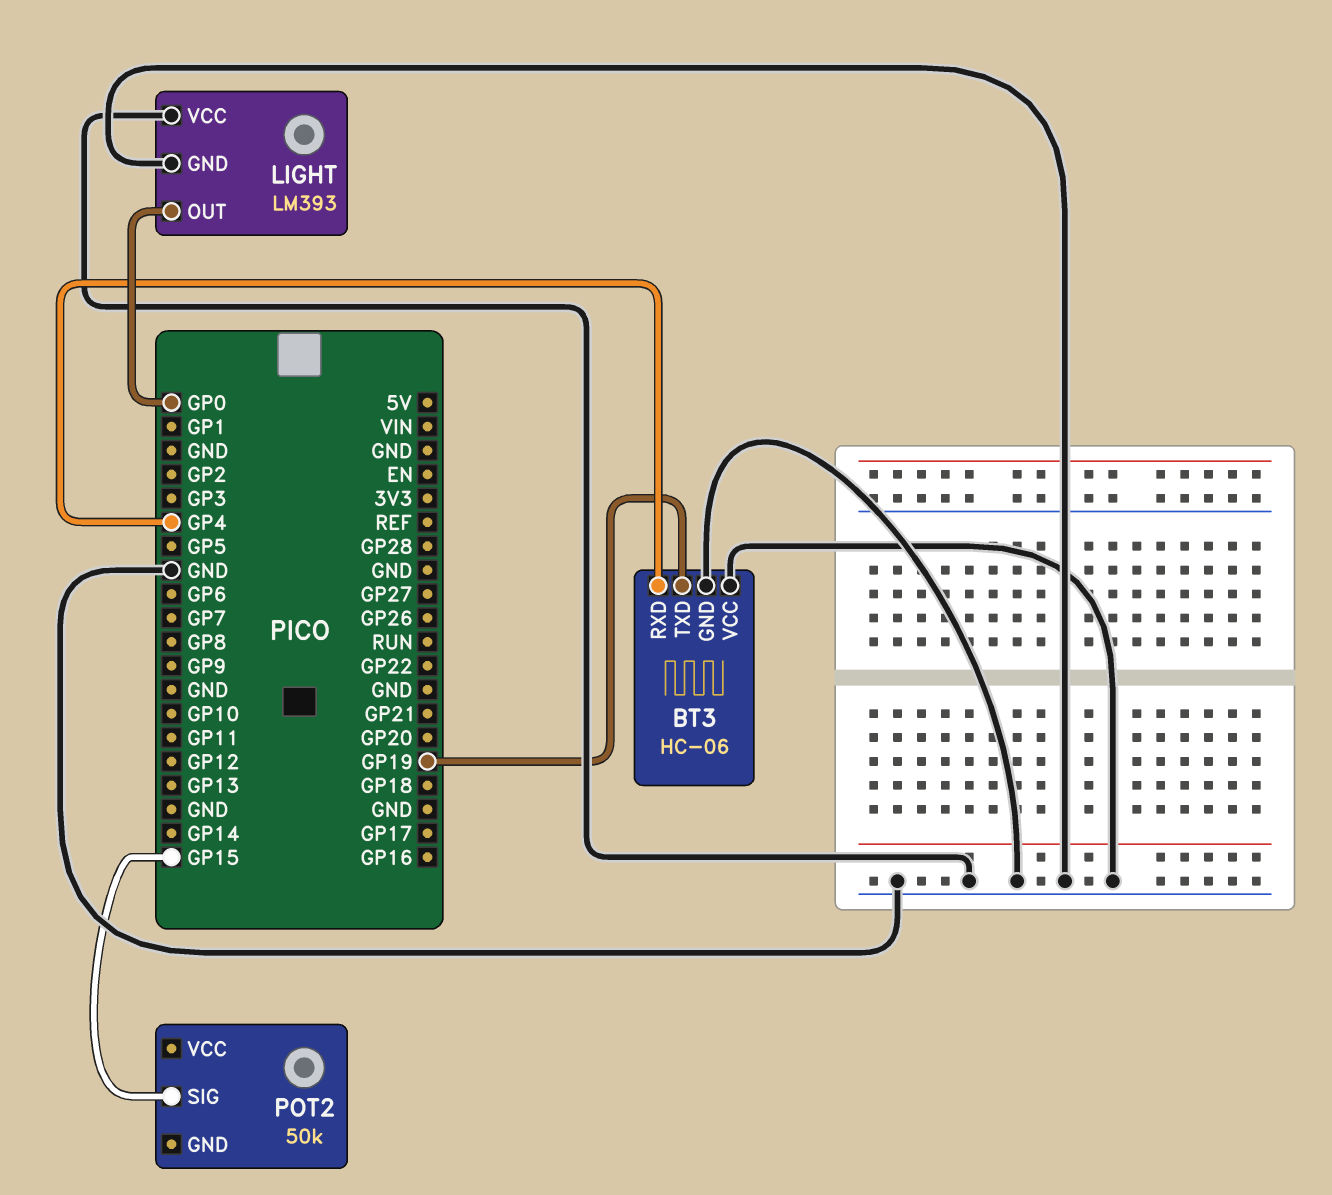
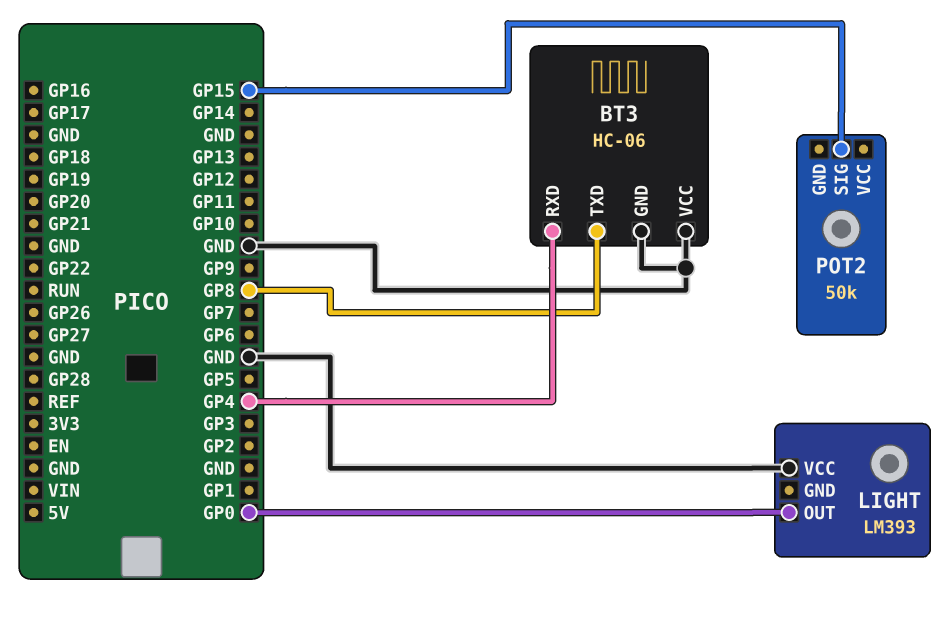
BT3 pin TXD: GP19 -> GP8
LIGHT pin GND: GND -> none

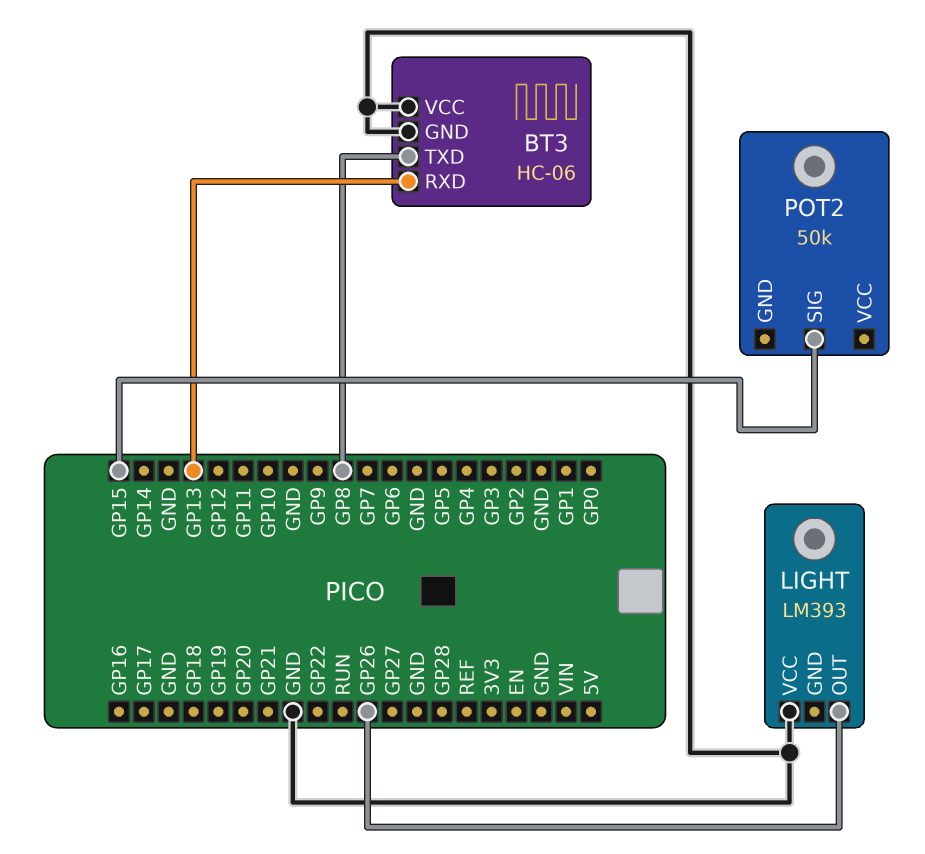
BT3 pin RXD: GP4 -> GP13
LIGHT pin OUT: GP0 -> GP26

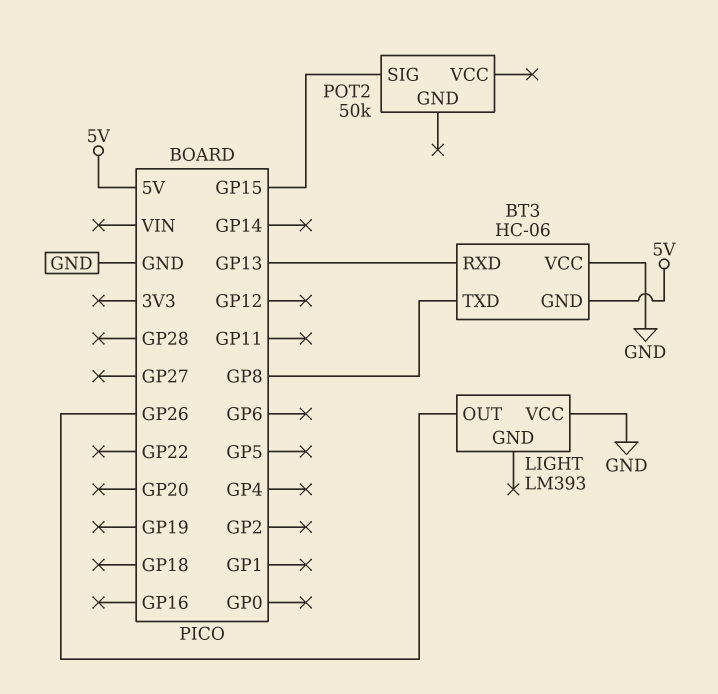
BT3 pin GND: GND -> 5V

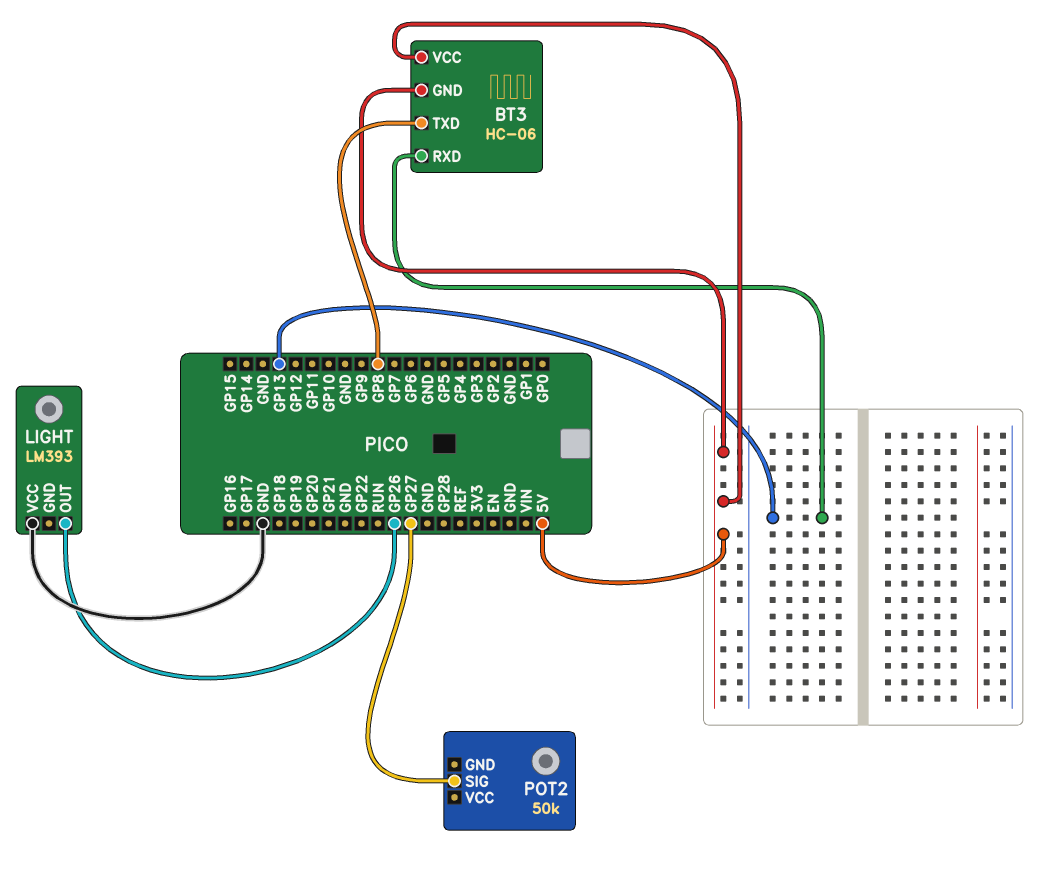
BT3 pin VCC: GND -> 5V
POT2 pin SIG: GP15 -> GP27

